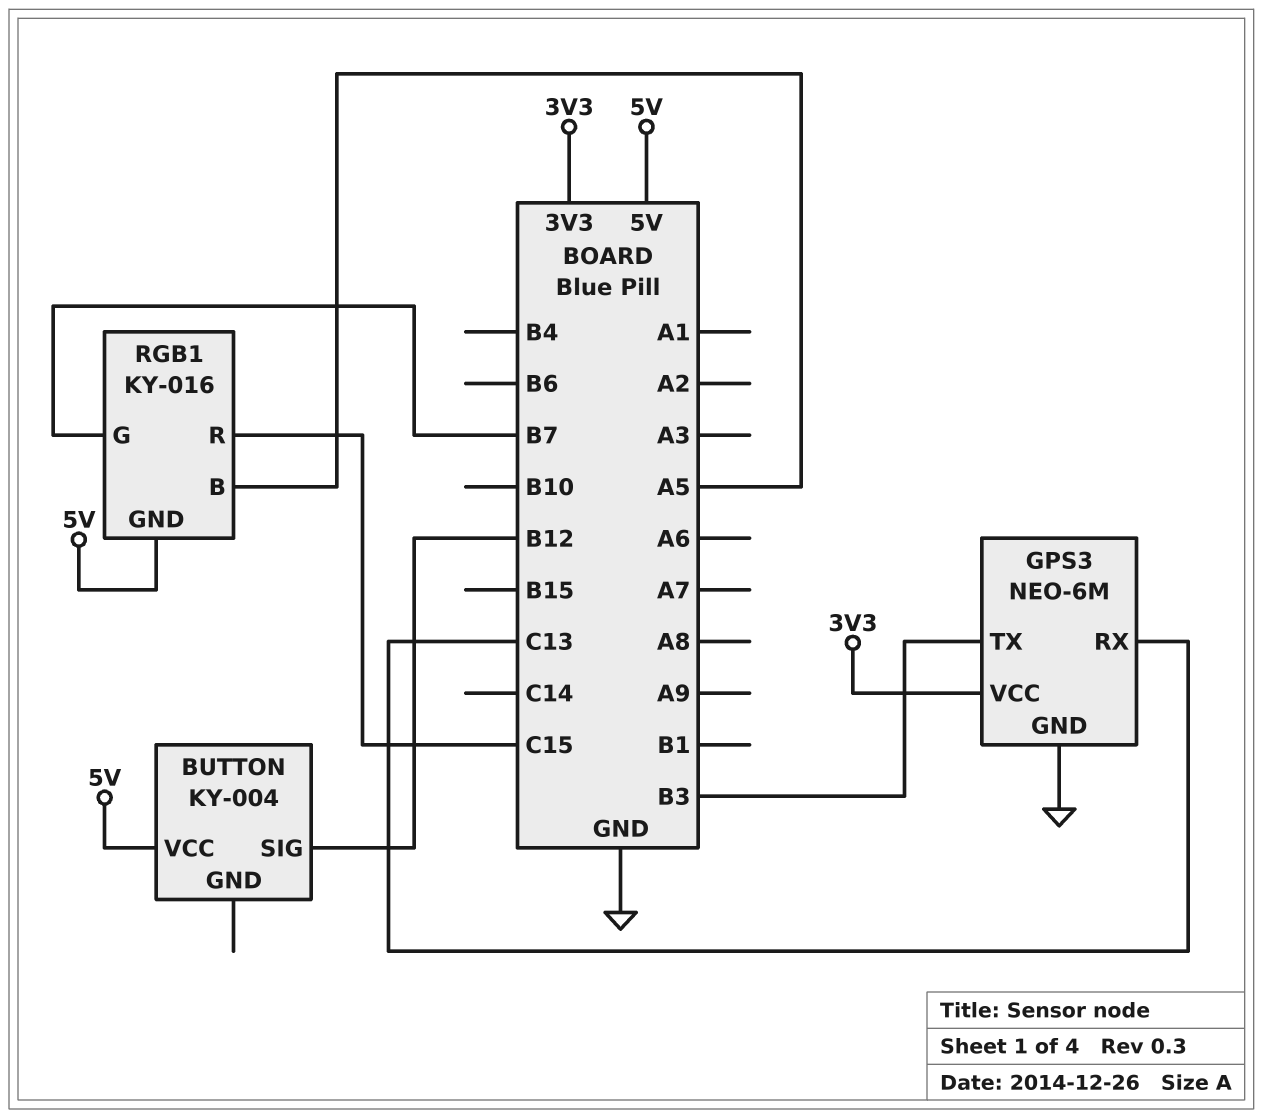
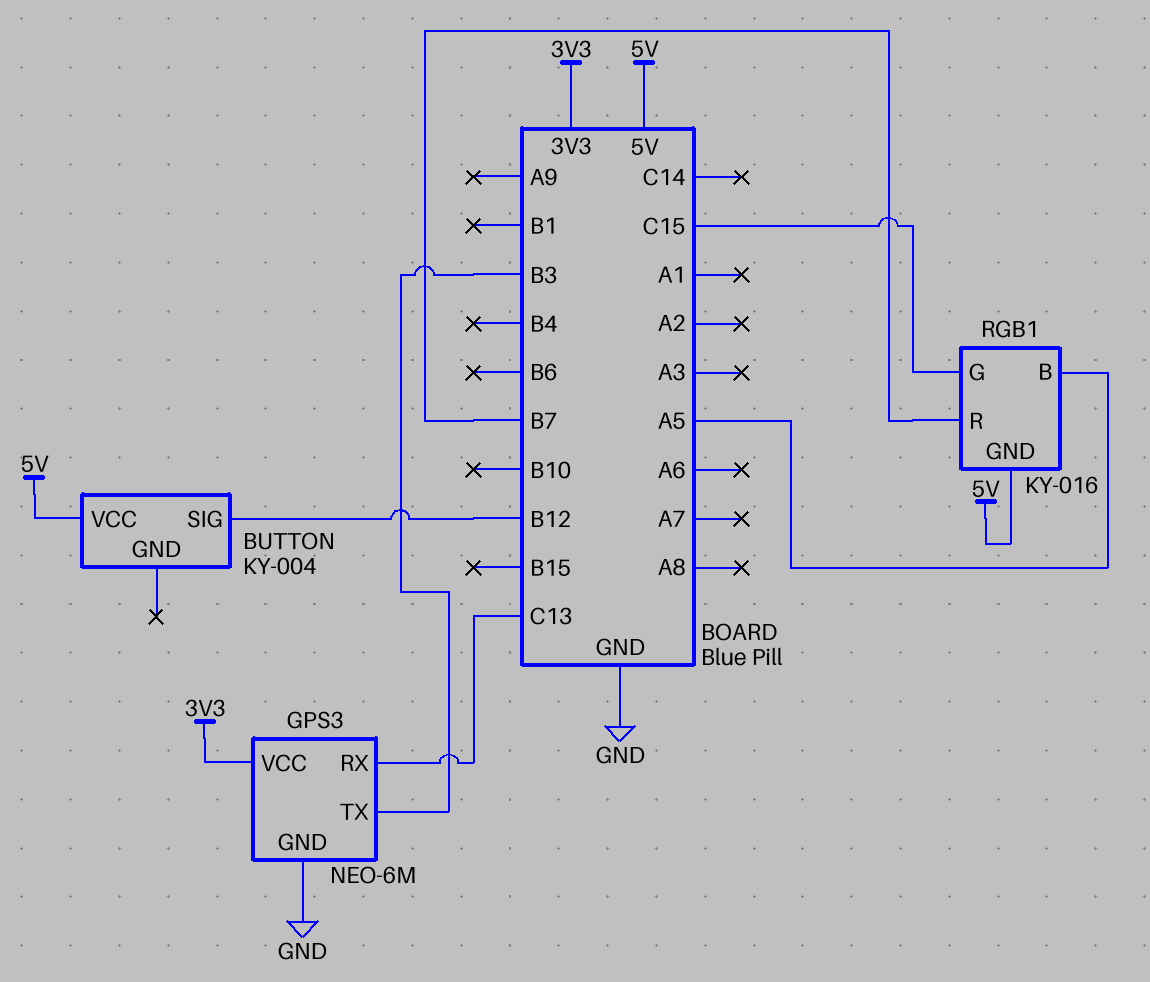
RGB1 pin G: B7 -> C15
RGB1 pin R: C15 -> B7

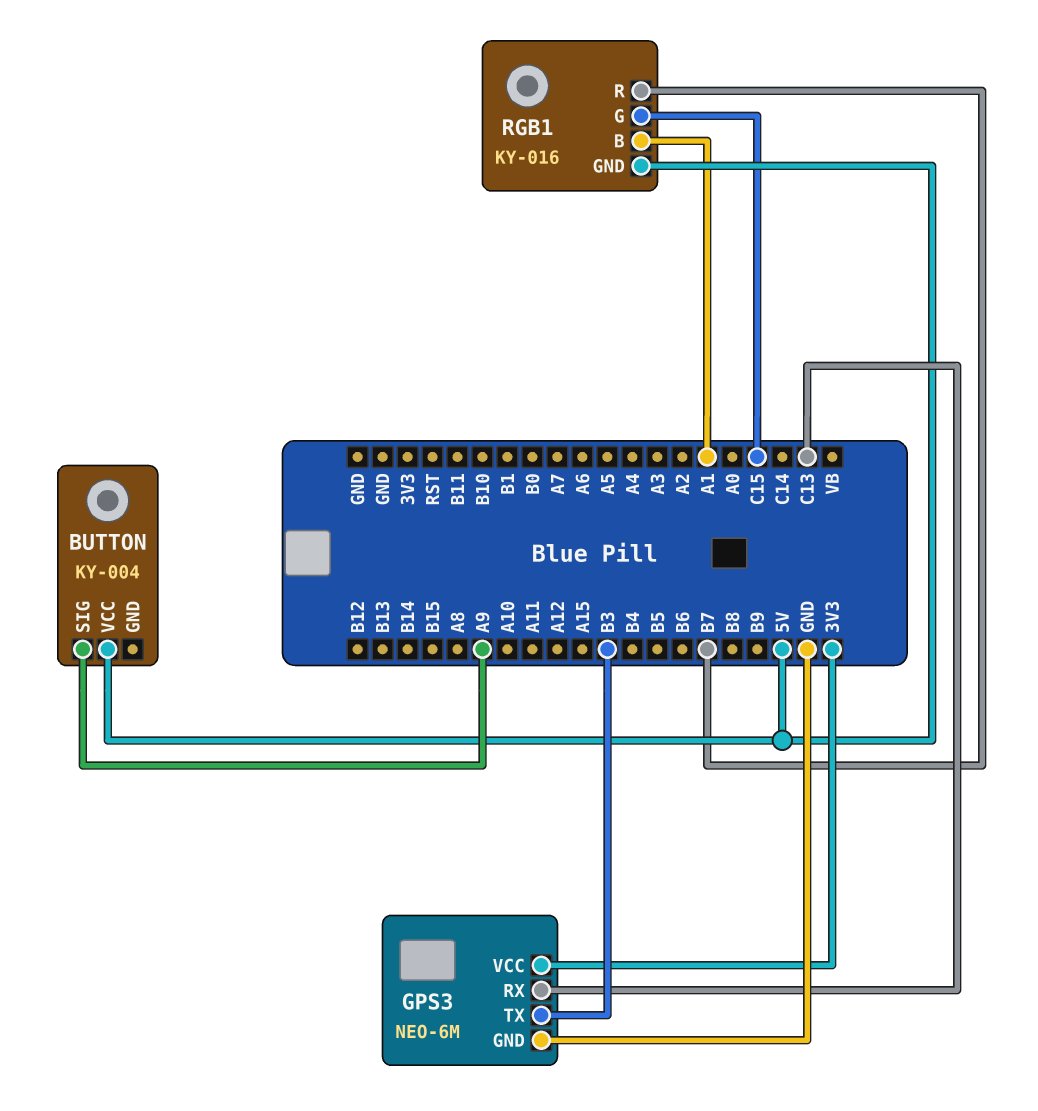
BUTTON pin SIG: B12 -> A9
RGB1 pin B: A5 -> A1

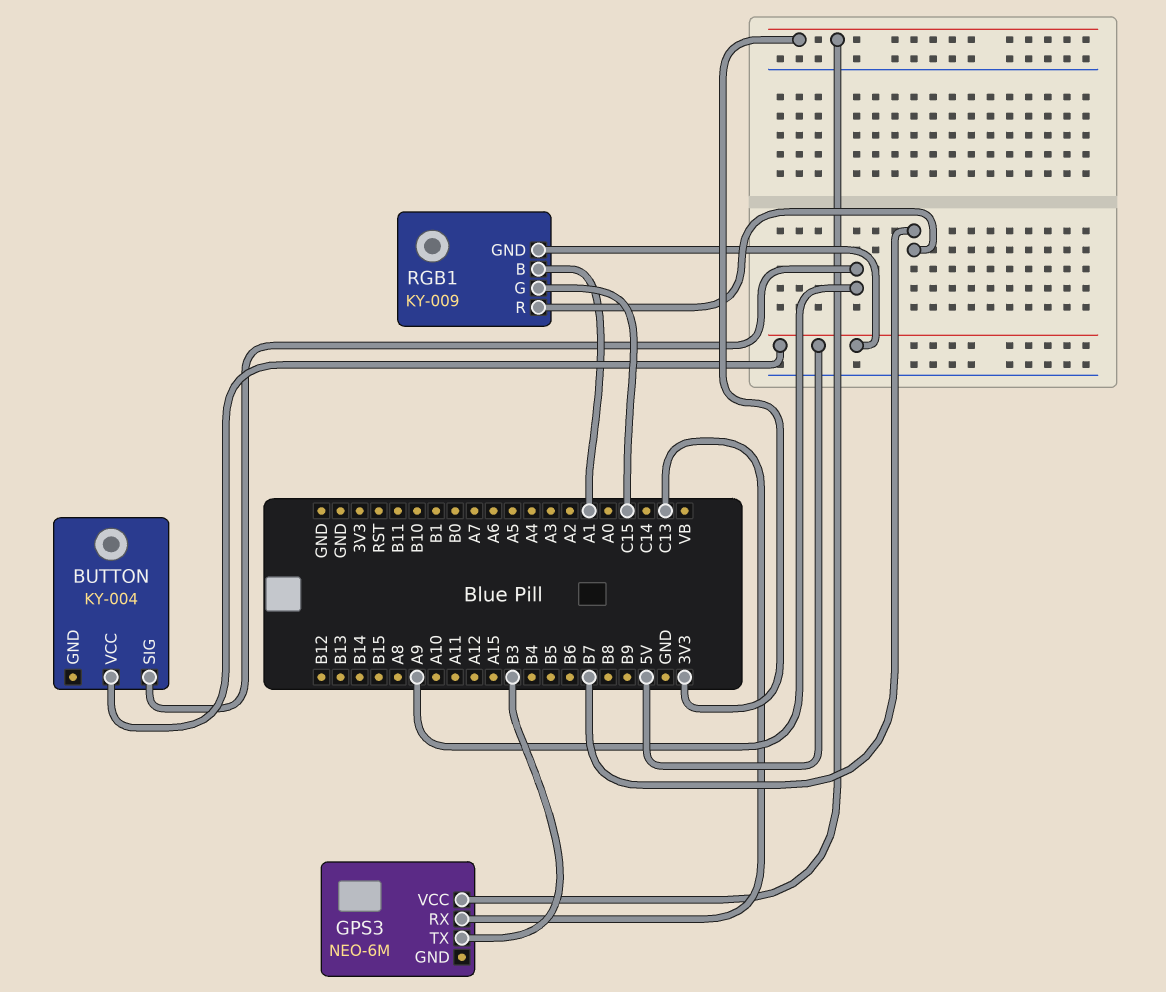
GPS3 pin GND: GND -> none
RGB1: KY-016 -> KY-009

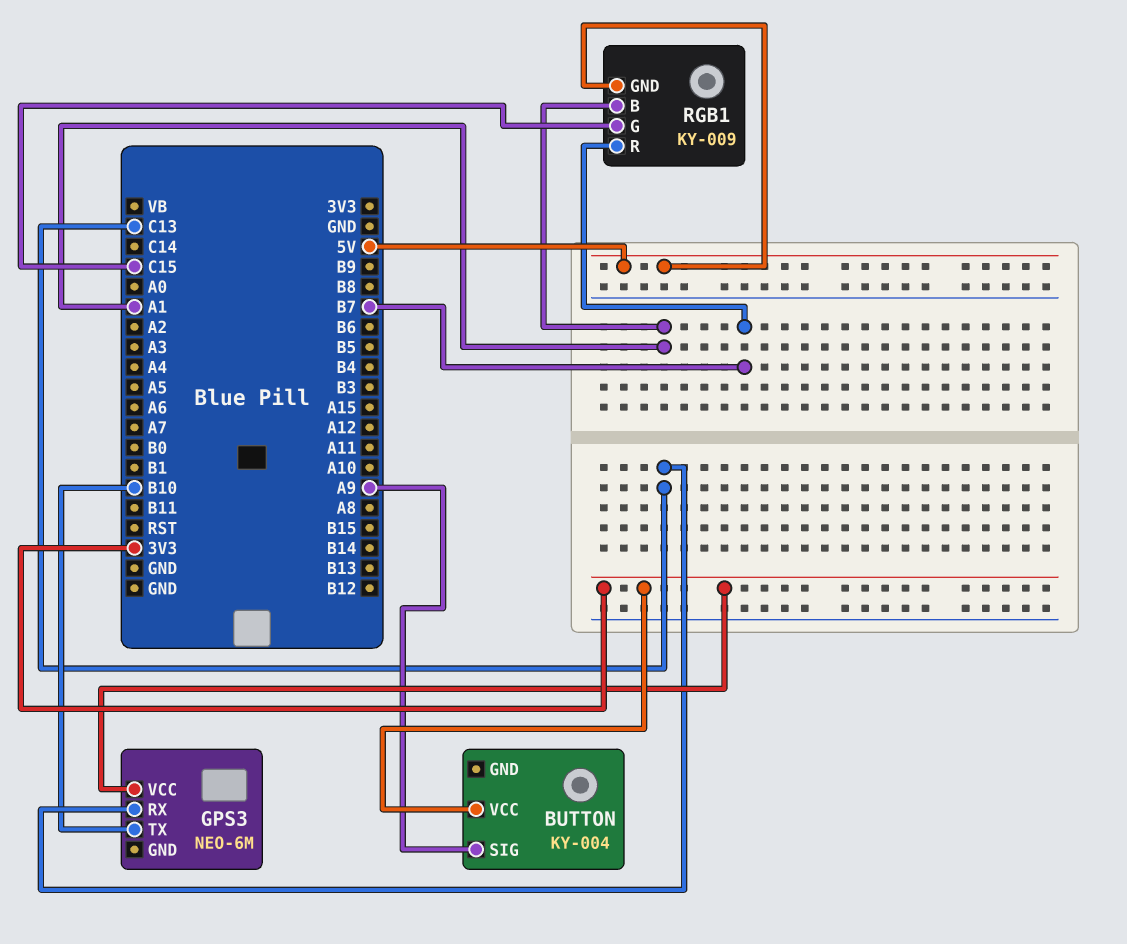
BUTTON pin VCC: 5V -> 3V3
GPS3 pin TX: B3 -> B10

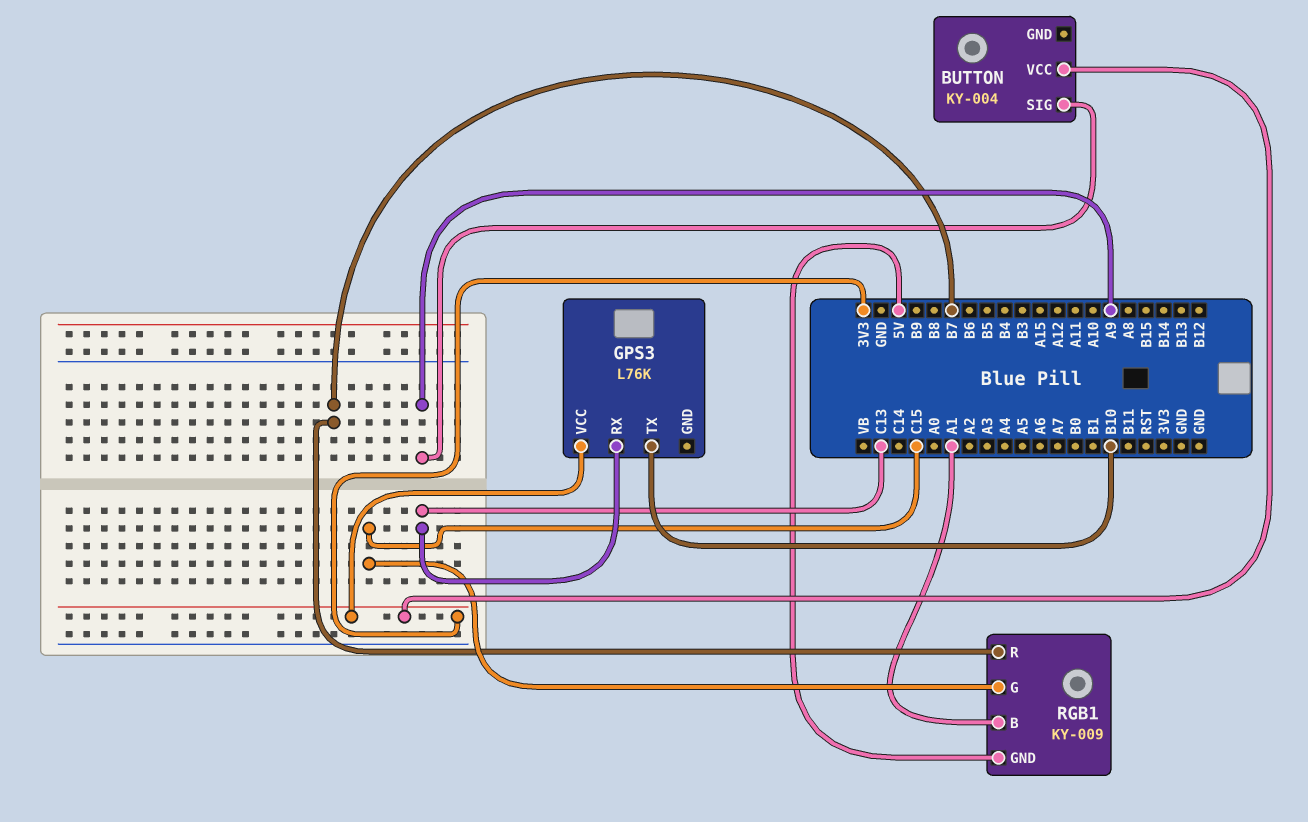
GPS3: NEO-6M -> L76K

